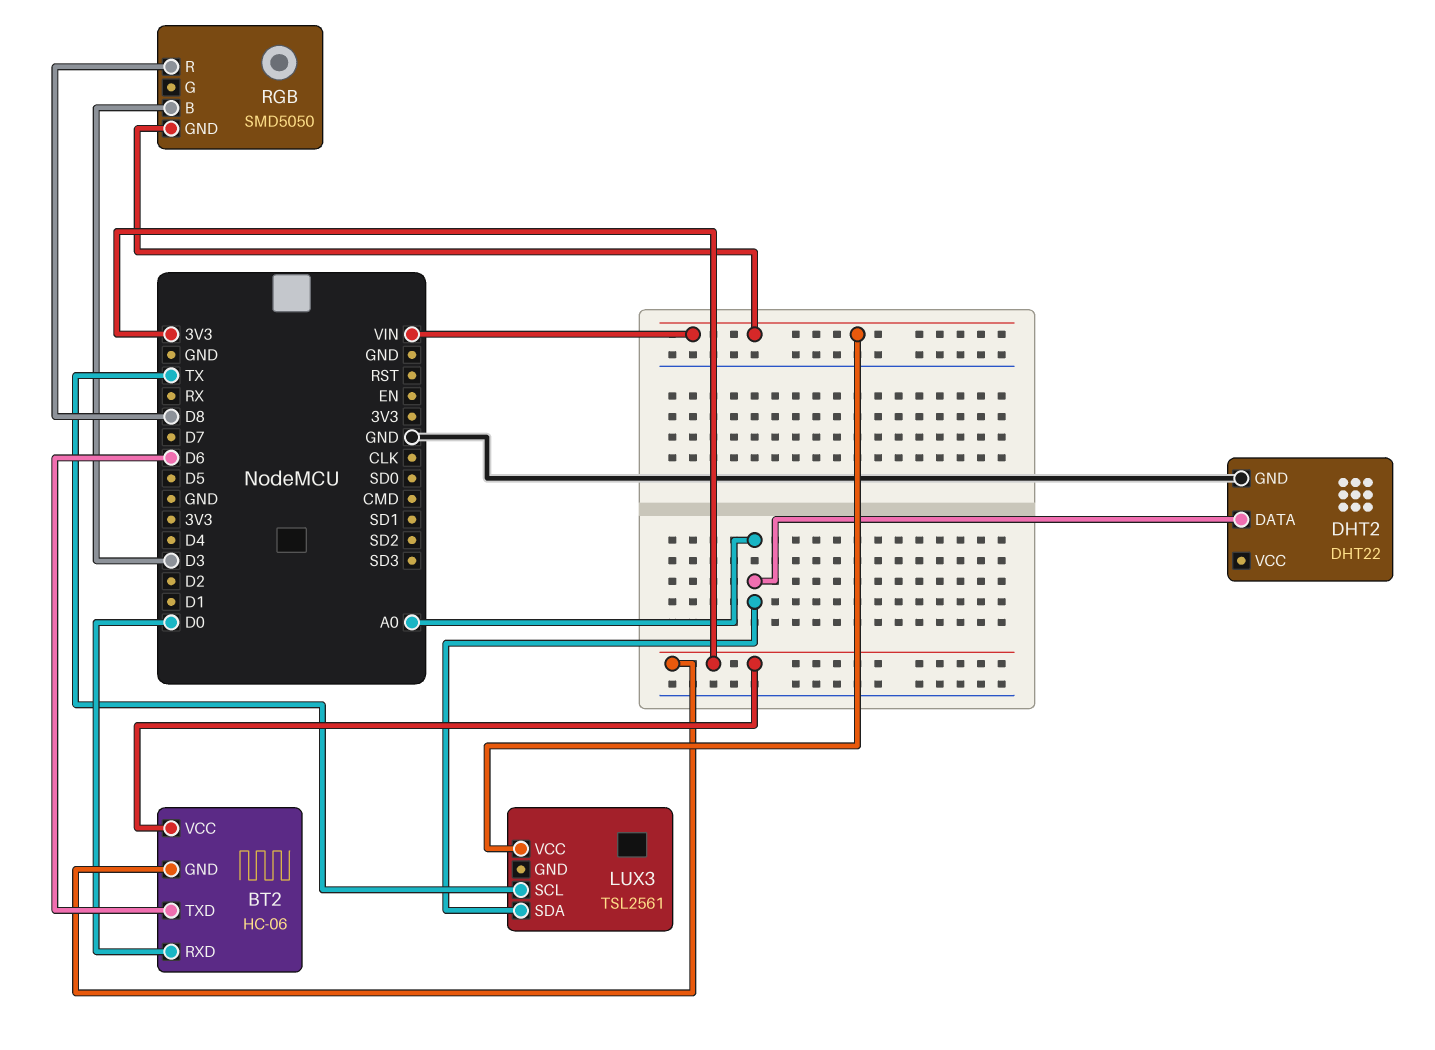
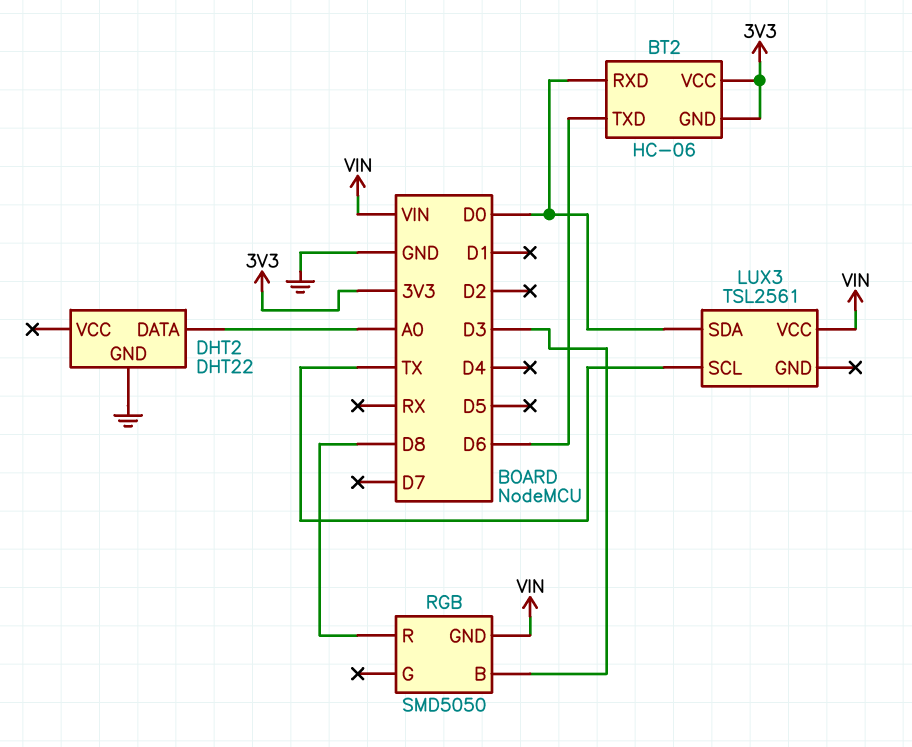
LUX3 pin SDA: A0 -> D0

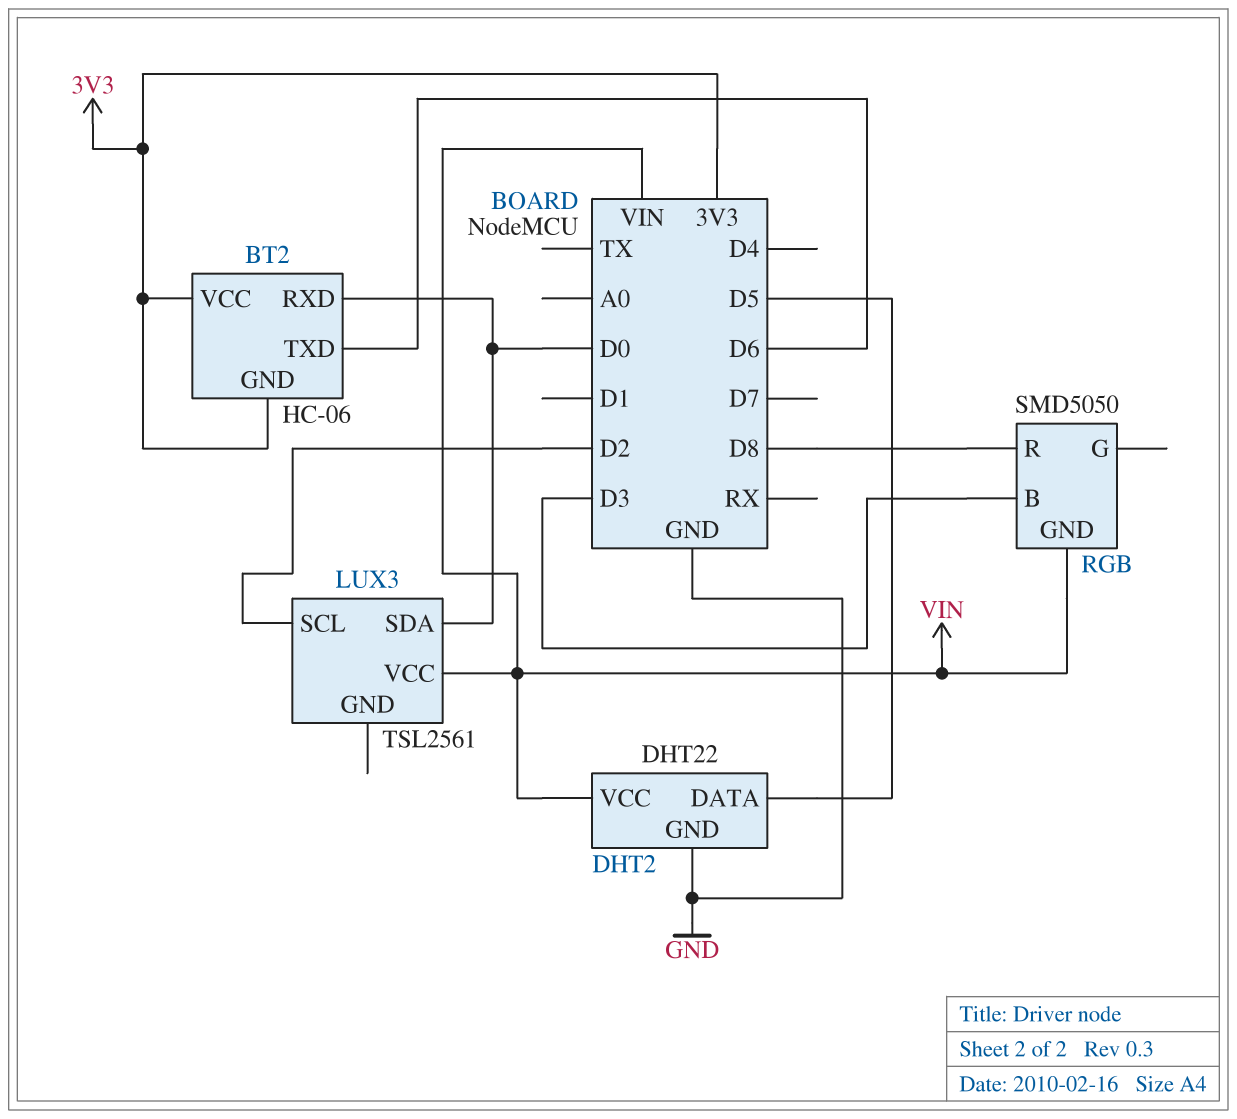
DHT2 pin DATA: A0 -> D5
DHT2 pin VCC: none -> VIN
LUX3 pin SCL: TX -> D2

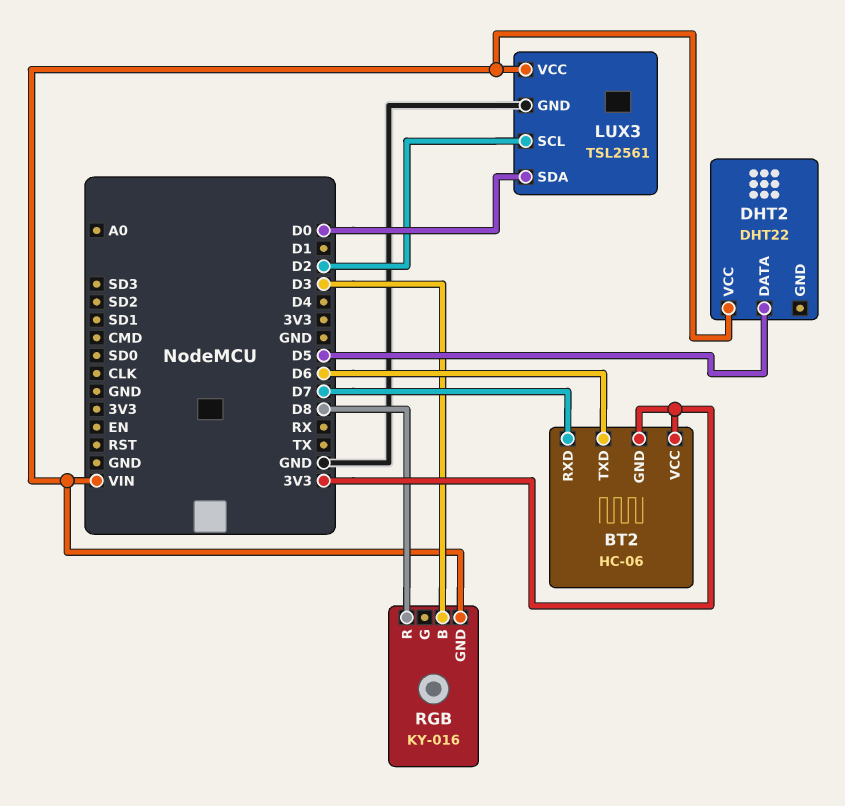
BT2 pin RXD: D0 -> D7
DHT2 pin GND: GND -> none
LUX3 pin GND: none -> GND
RGB: SMD5050 -> KY-016

